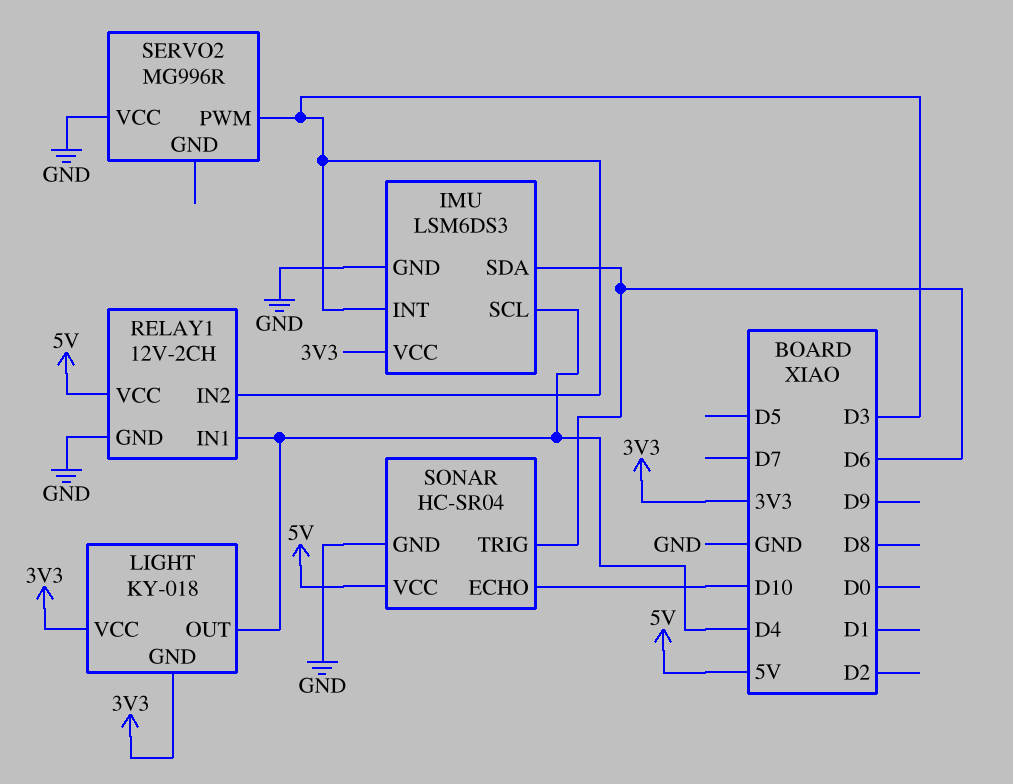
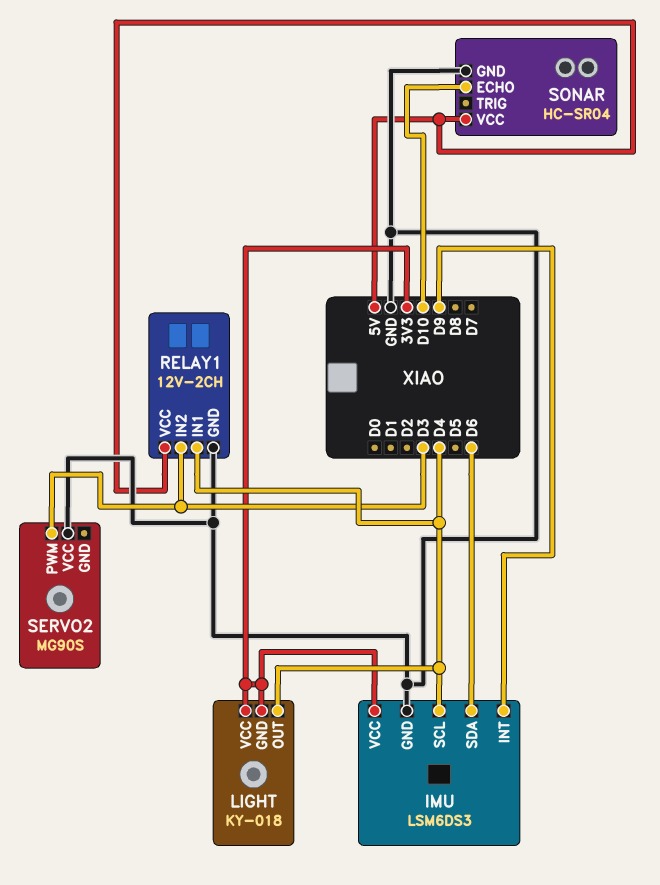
IMU pin INT: D3 -> D9
SERVO2: MG996R -> MG90S
SONAR pin TRIG: D6 -> none

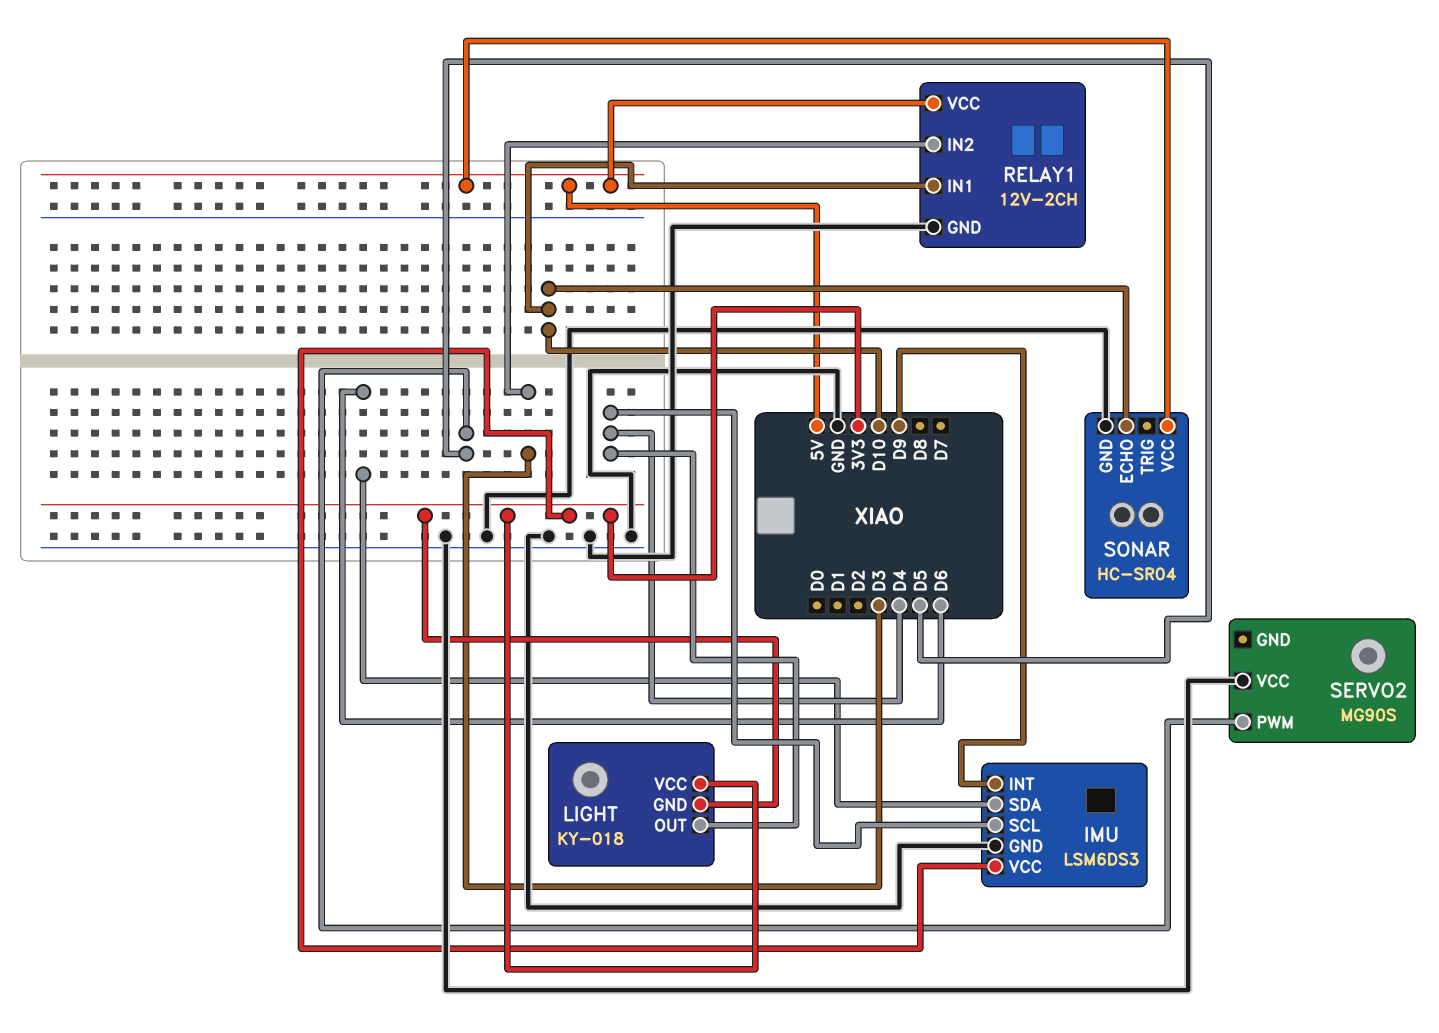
RELAY1 pin IN1: D4 -> D10
SERVO2 pin PWM: D3 -> D5

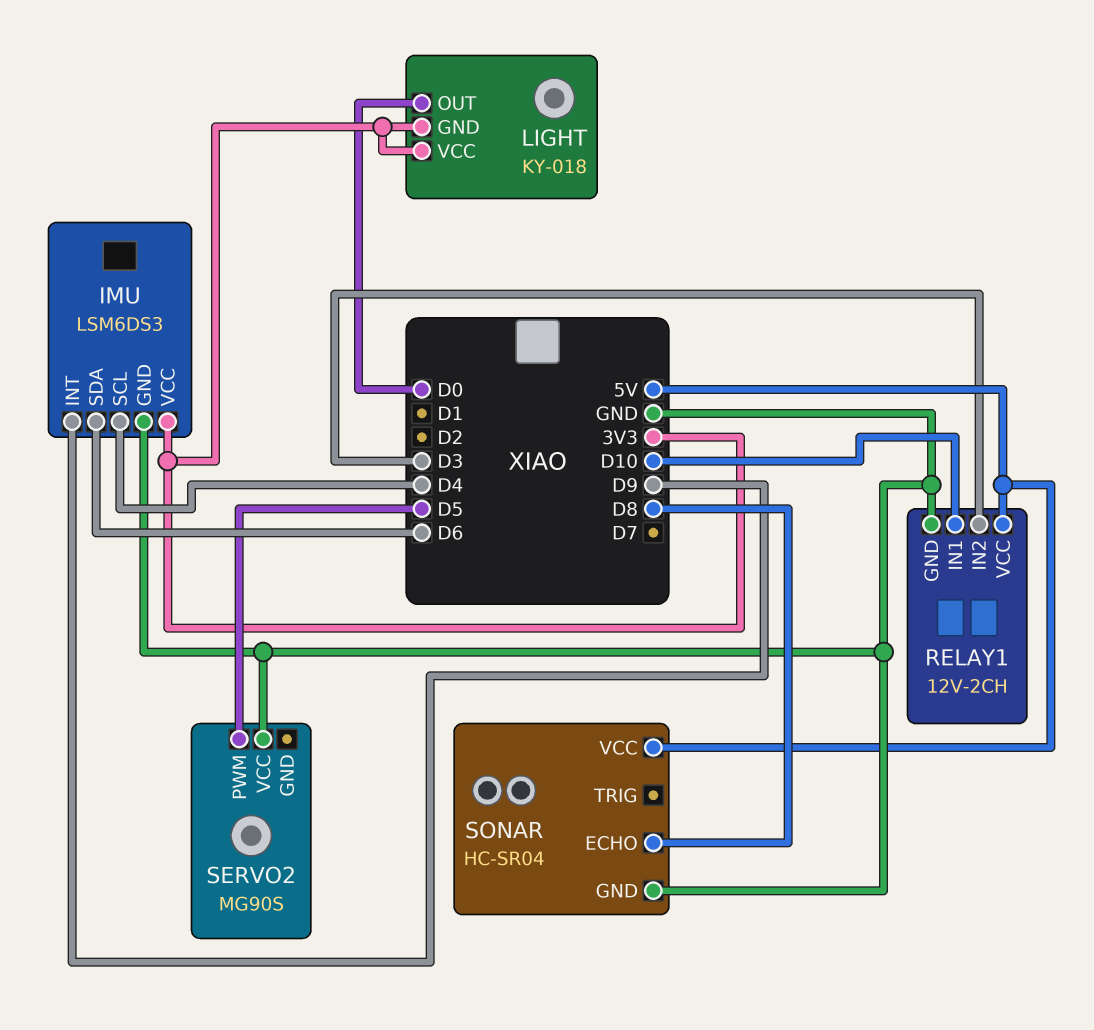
LIGHT pin OUT: D4 -> D0
SONAR pin ECHO: D10 -> D8

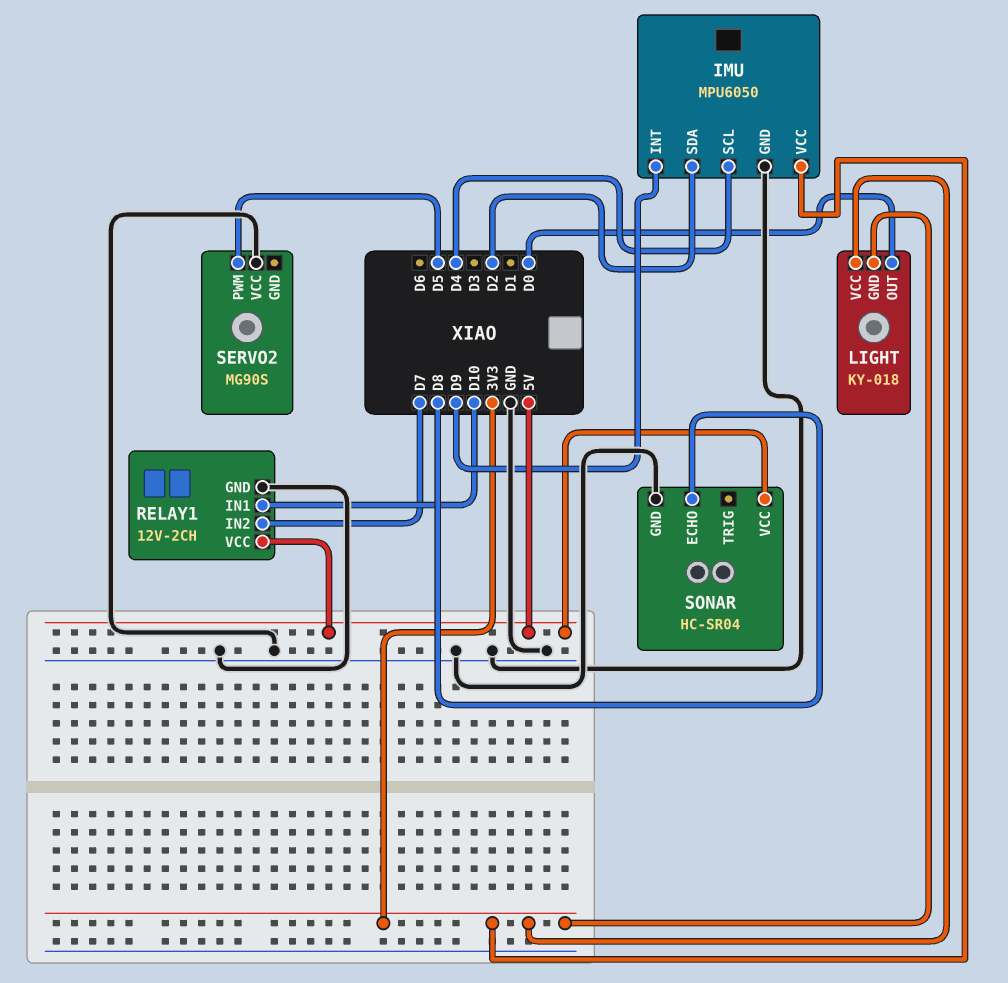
IMU: LSM6DS3 -> MPU6050
IMU pin SDA: D6 -> D2
RELAY1 pin IN2: D3 -> D7

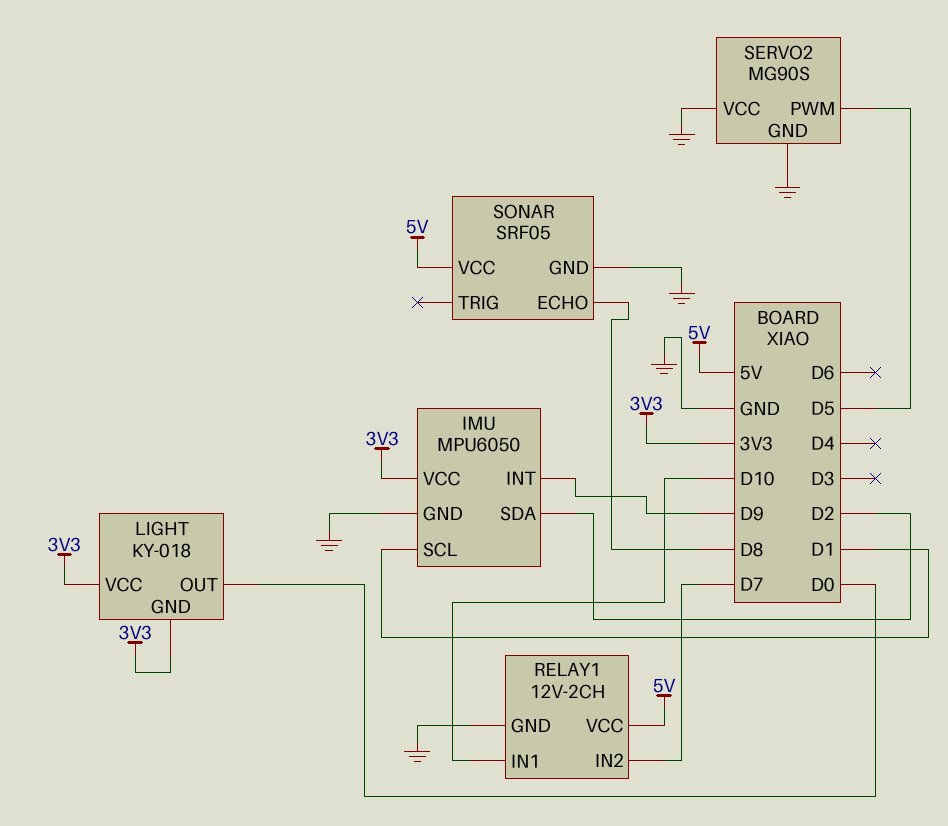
IMU pin SCL: D4 -> D1
SERVO2 pin GND: none -> GND
SONAR: HC-SR04 -> SRF05

